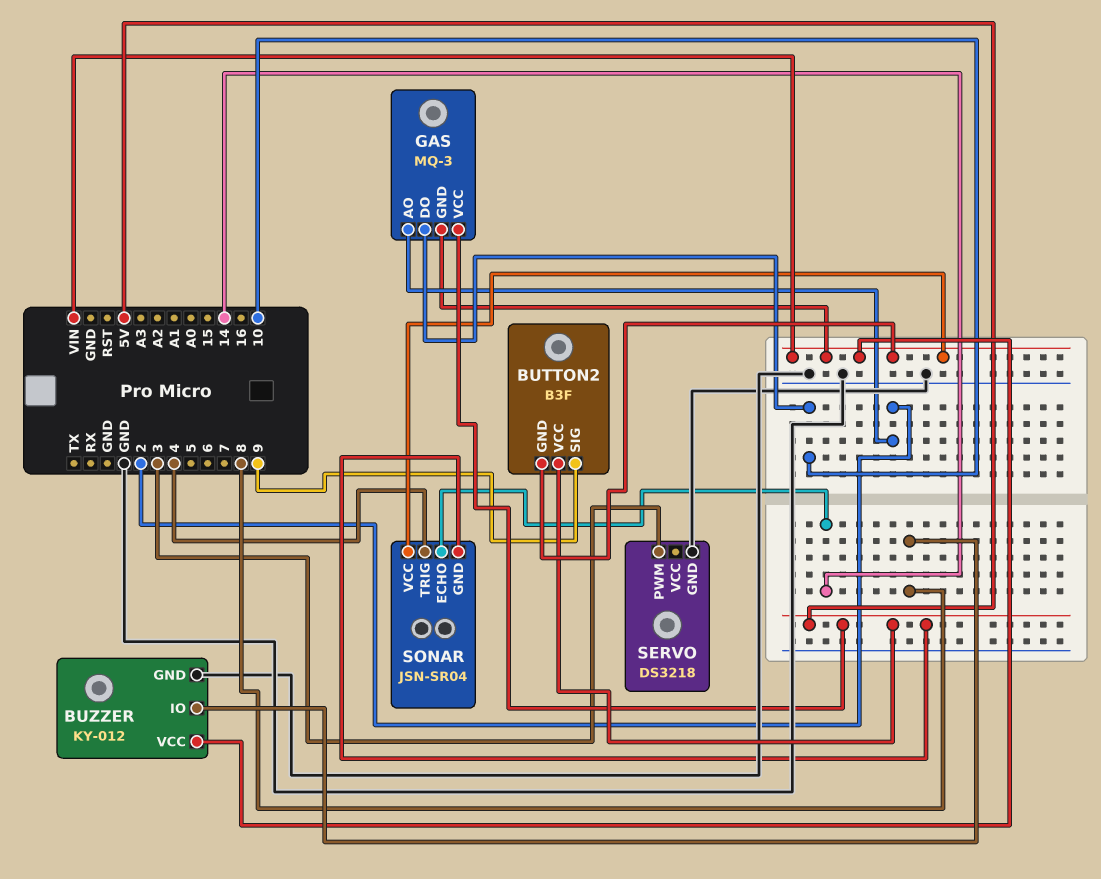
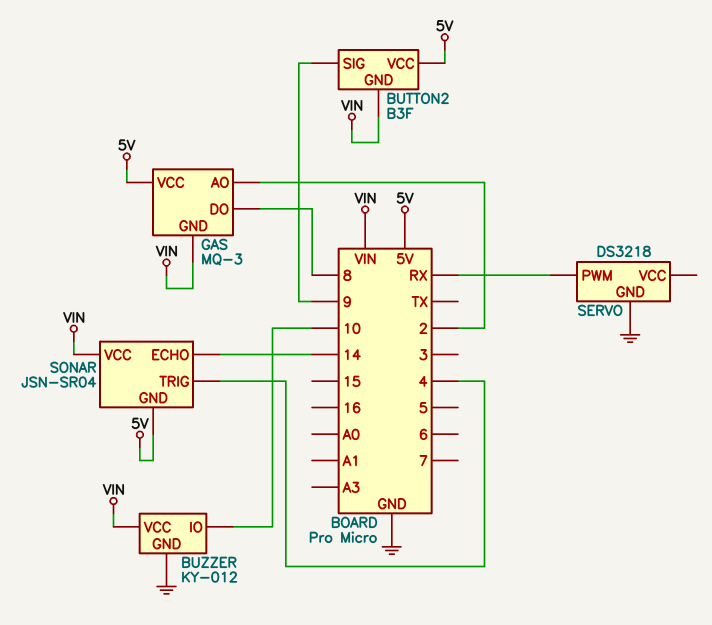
BUZZER pin IO: 8 -> 10
GAS pin DO: 10 -> 8
SERVO pin PWM: 3 -> RX

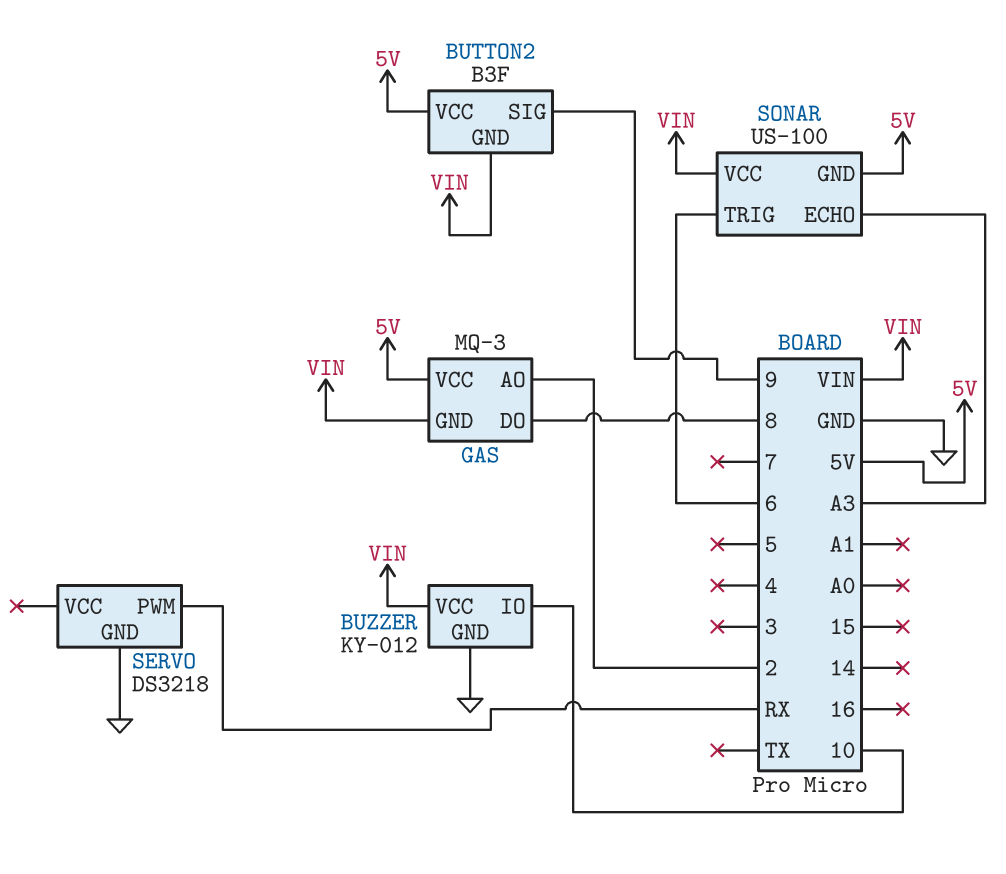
SONAR: JSN-SR04 -> US-100
SONAR pin ECHO: 14 -> A3
SONAR pin TRIG: 4 -> 6

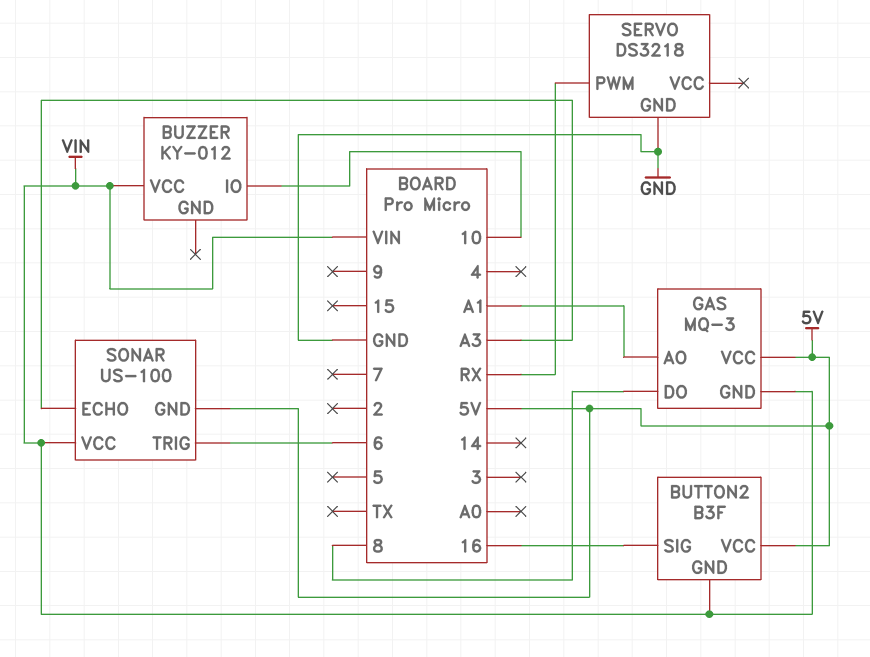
BUTTON2 pin SIG: 9 -> 16
BUZZER pin GND: GND -> none
GAS pin AO: 2 -> A1

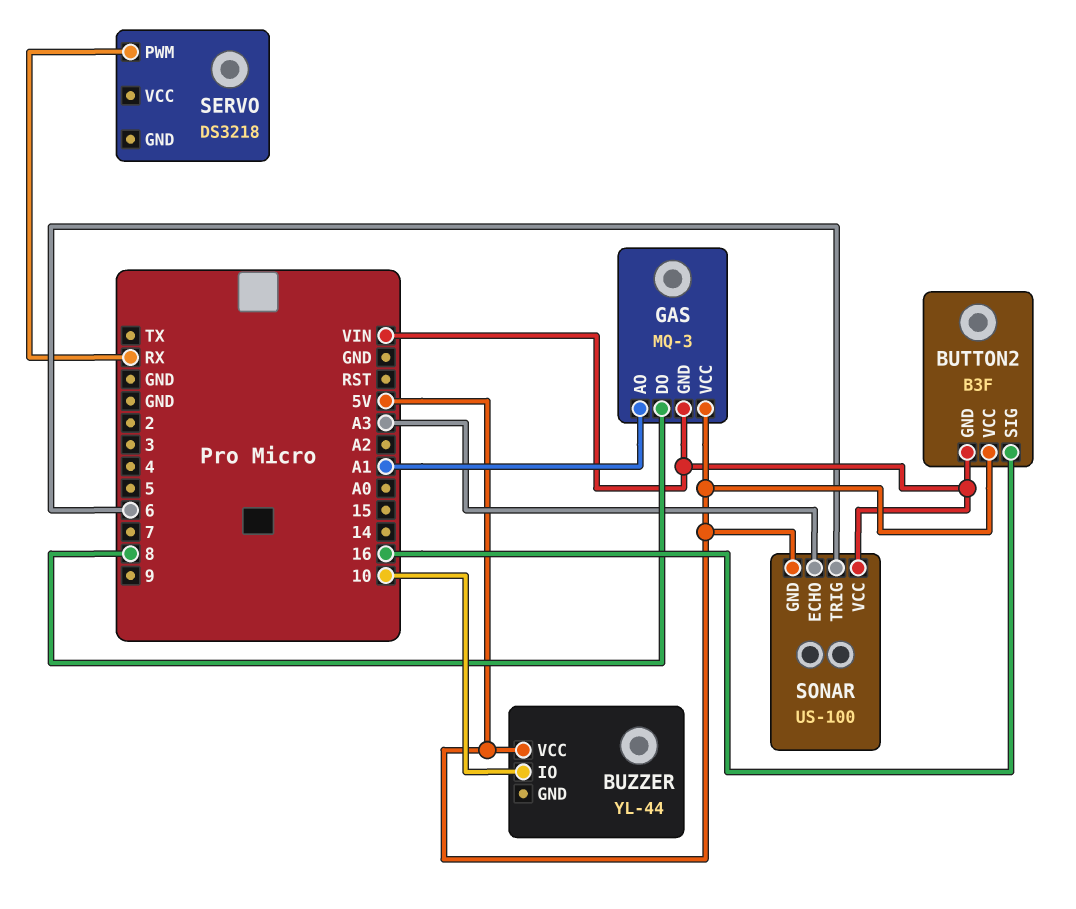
BUZZER: KY-012 -> YL-44
BUZZER pin VCC: VIN -> 5V
SERVO pin GND: GND -> none

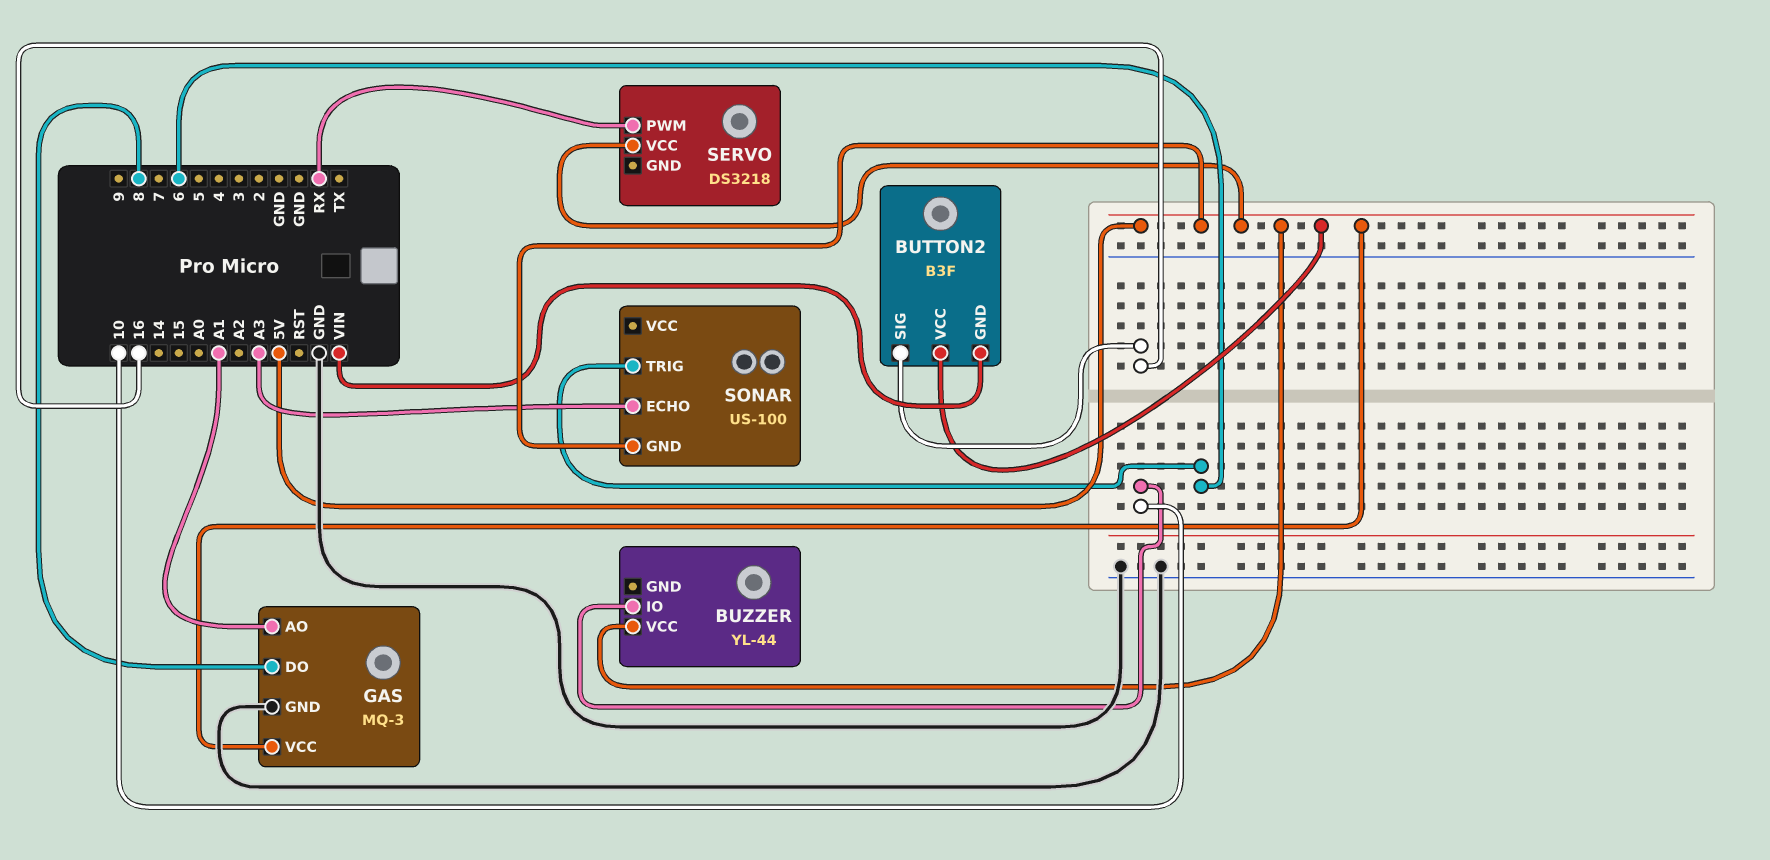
GAS pin GND: VIN -> GND
SERVO pin VCC: none -> 5V
SONAR pin VCC: VIN -> none

